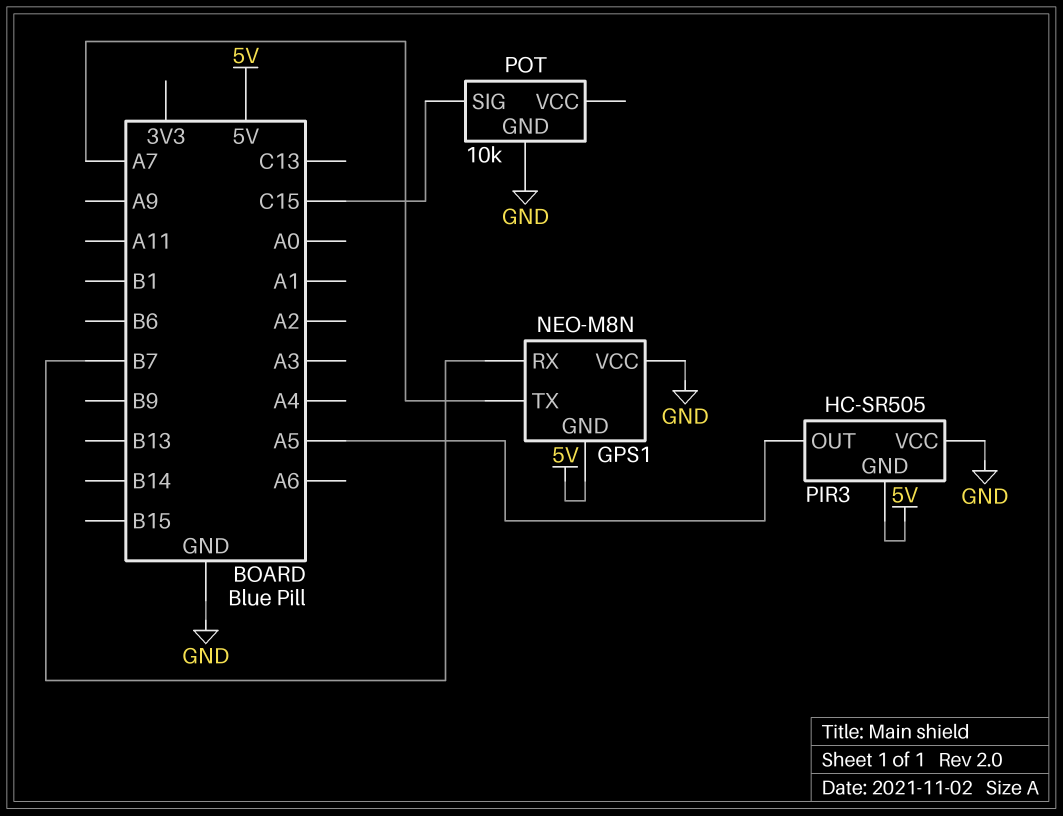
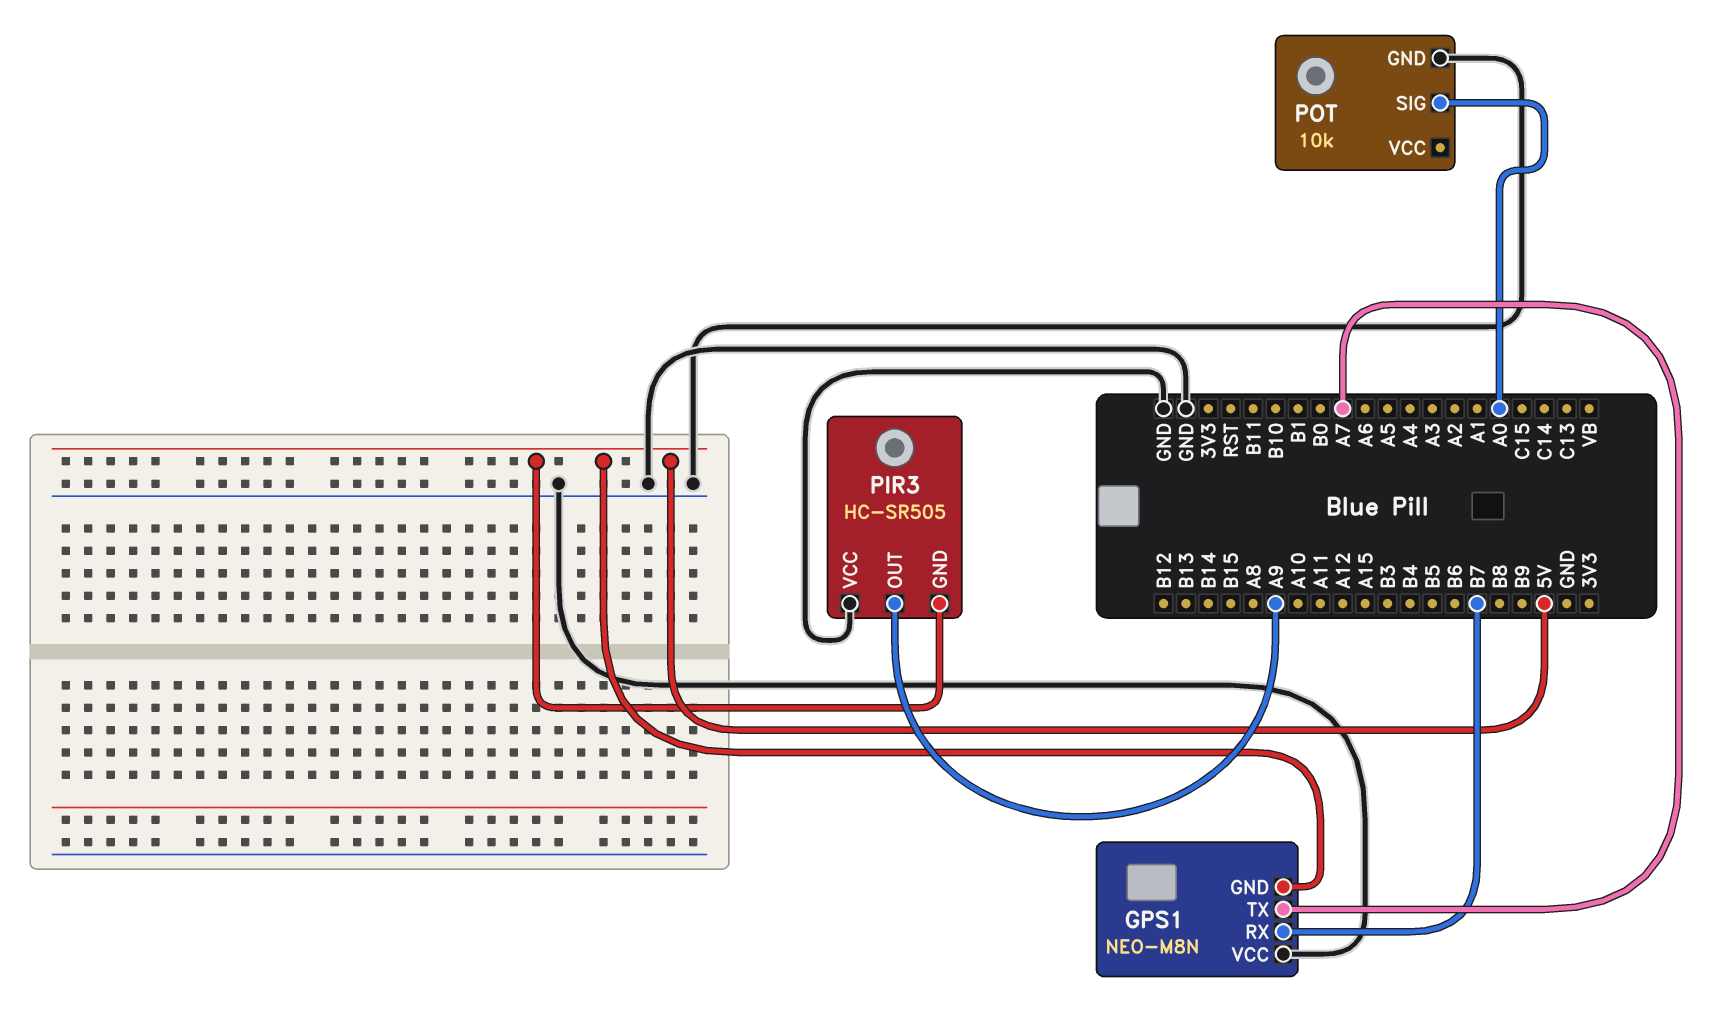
PIR3 pin OUT: A5 -> A9
POT pin SIG: C15 -> A0

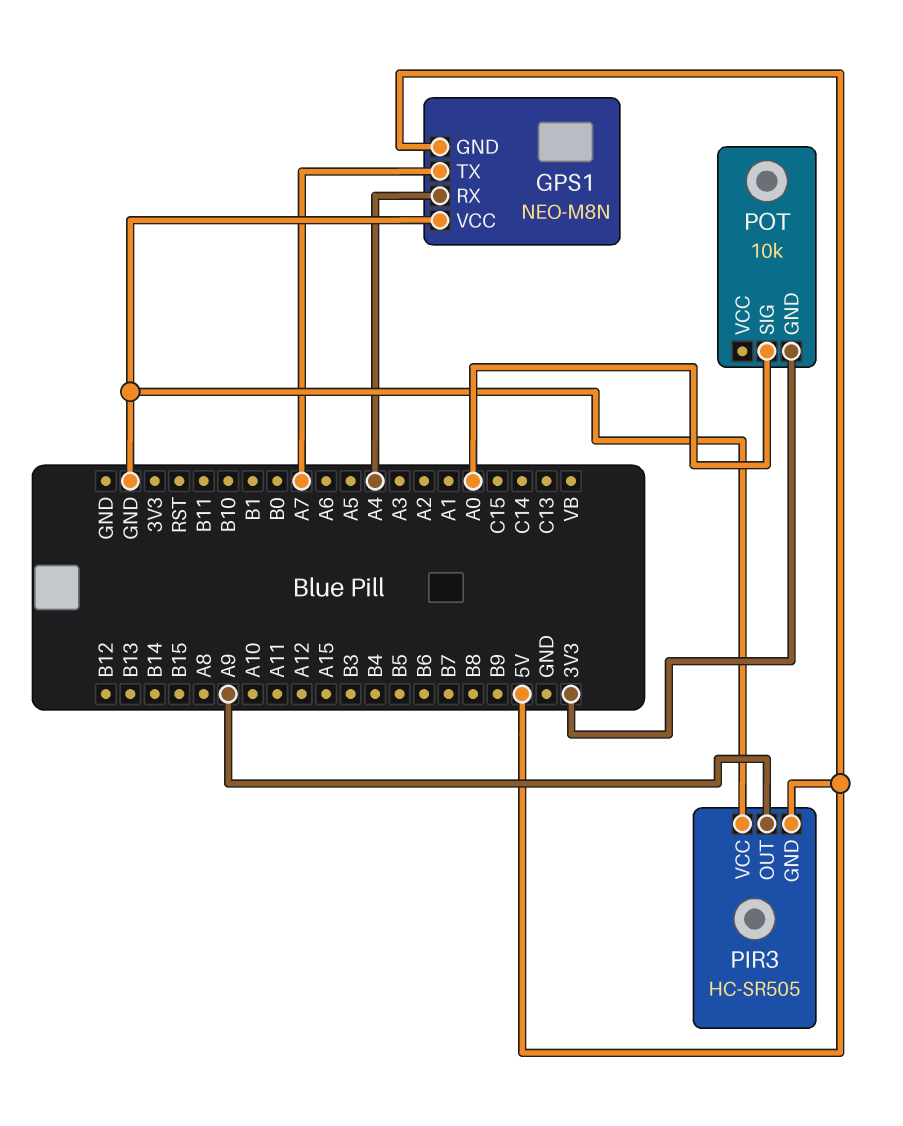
GPS1 pin RX: B7 -> A4
POT pin GND: GND -> 3V3

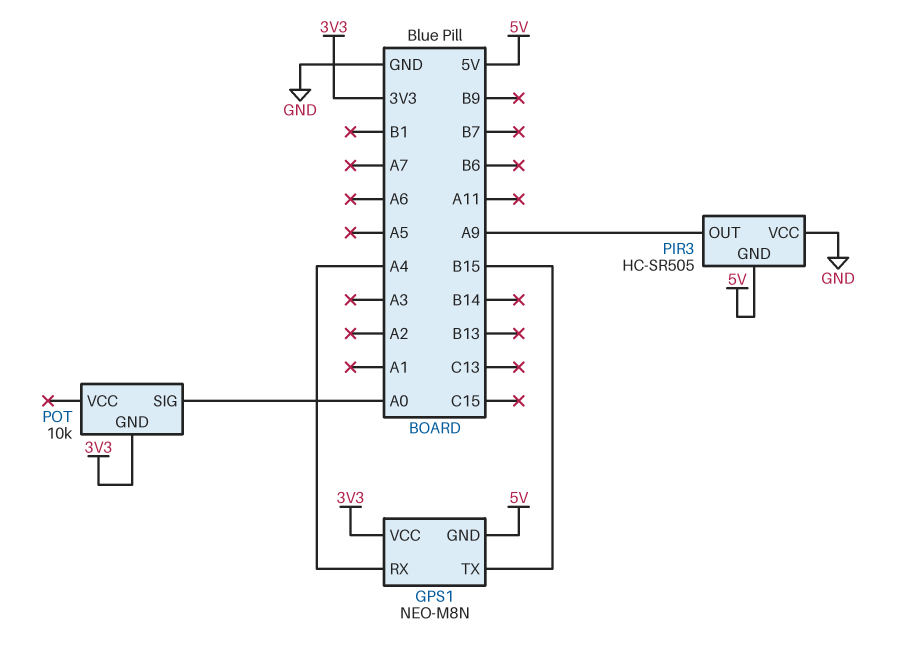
GPS1 pin TX: A7 -> B15
GPS1 pin VCC: GND -> 3V3

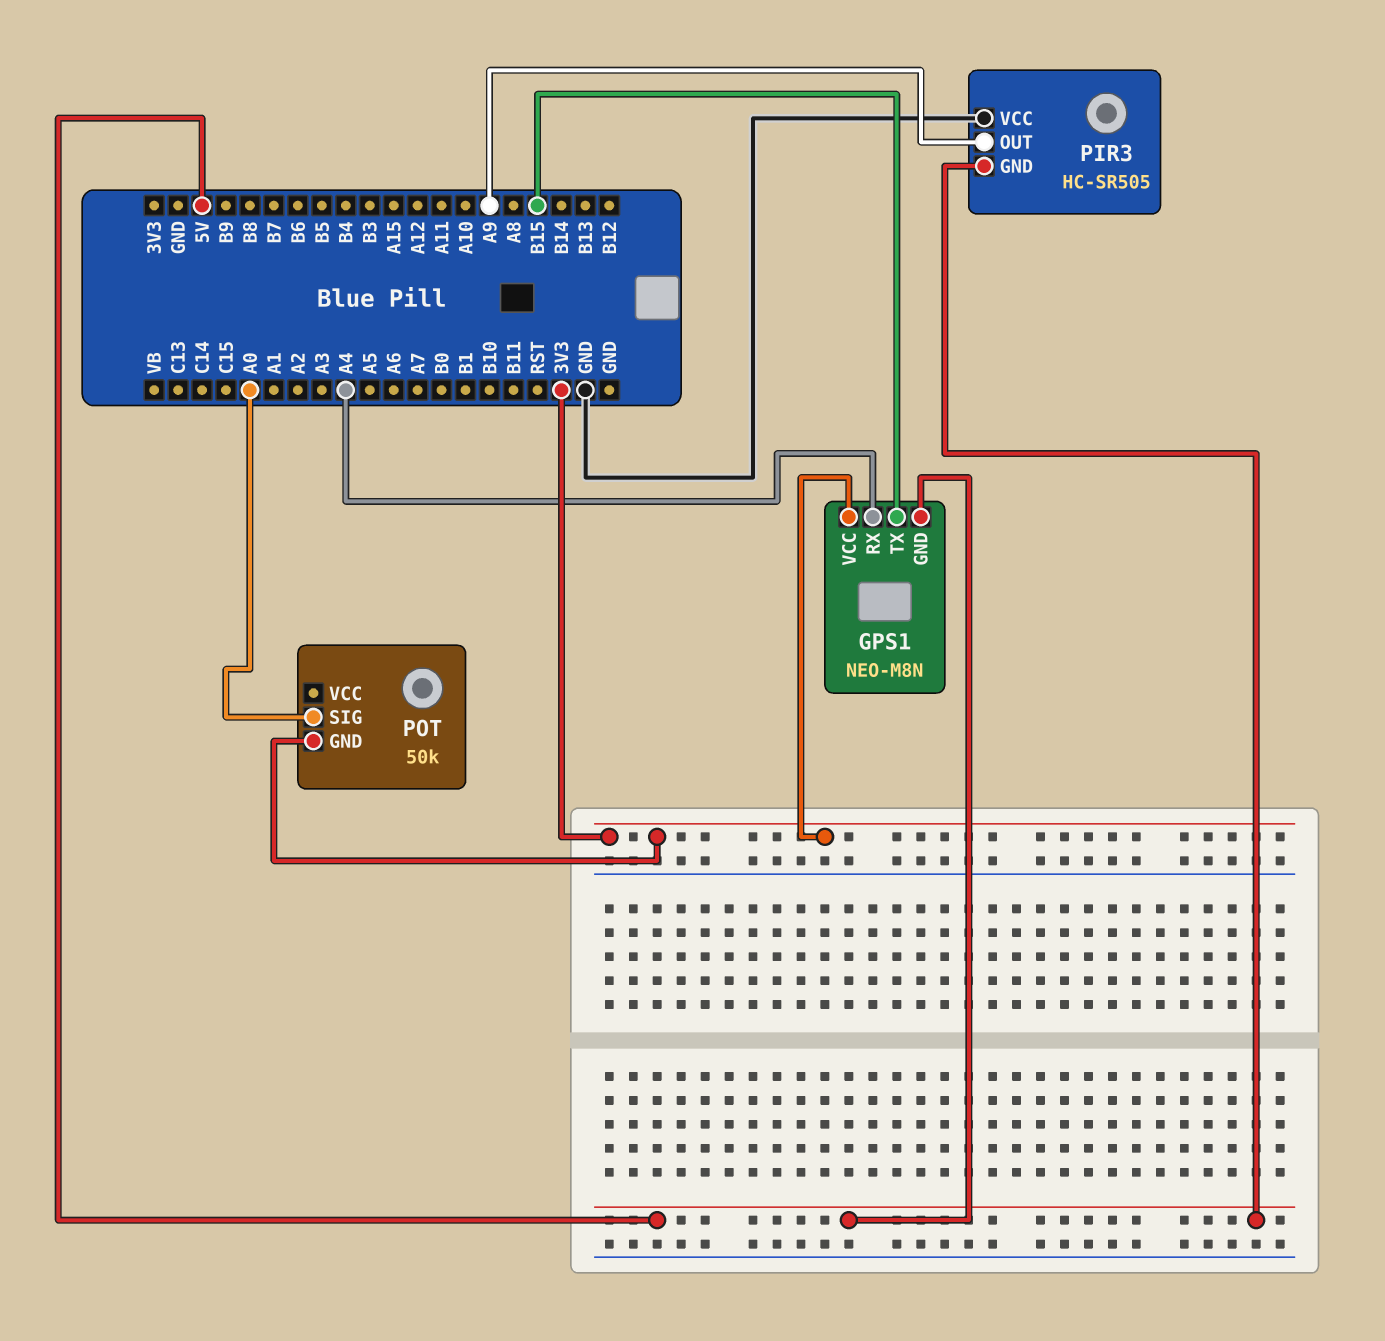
POT: 10k -> 50k

